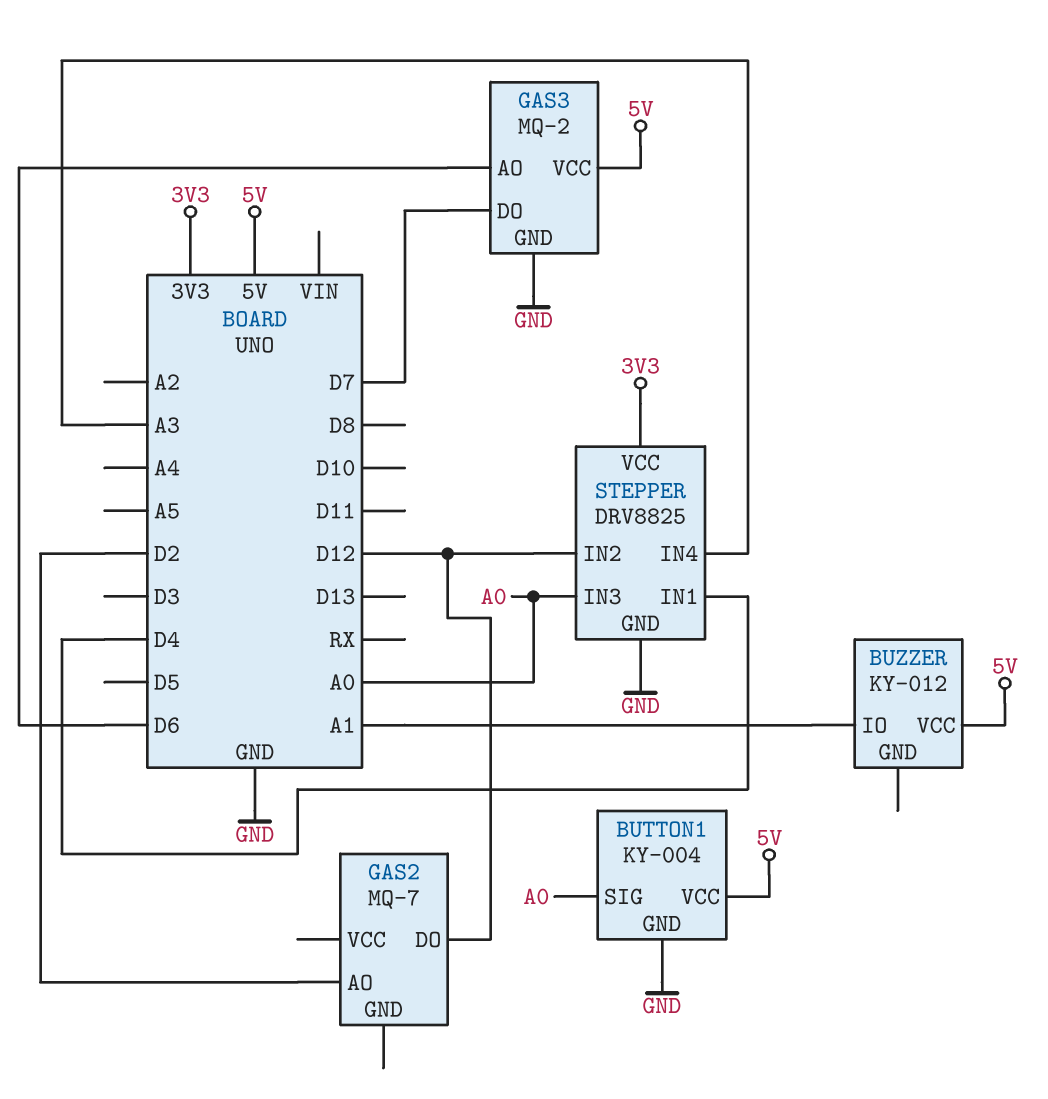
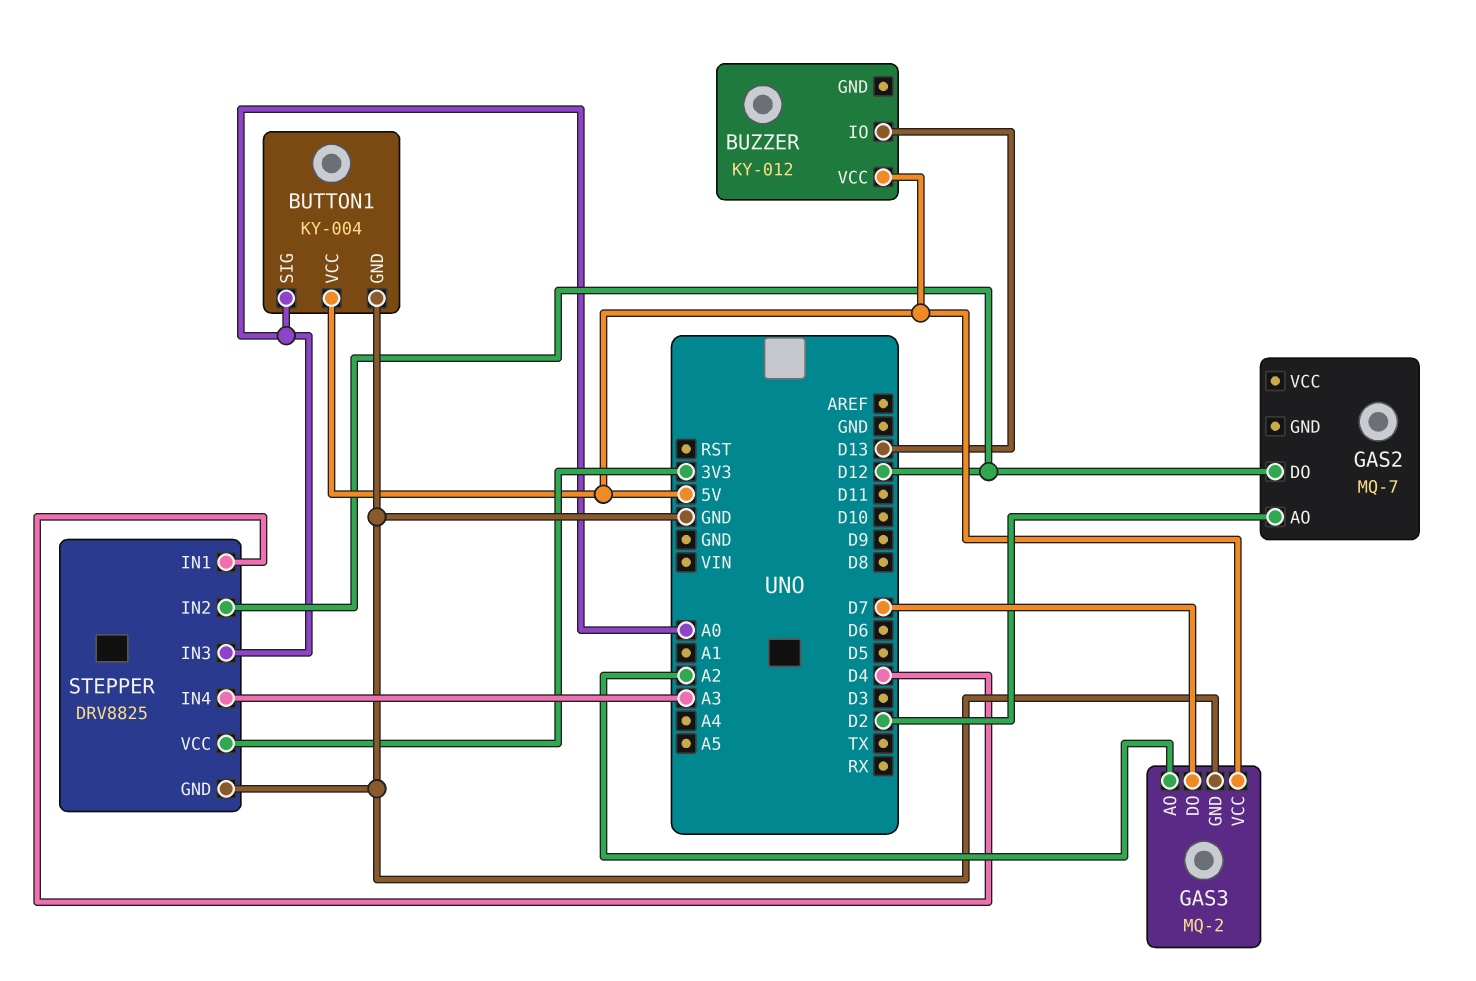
BUZZER pin IO: A1 -> D13
GAS3 pin AO: D6 -> A2

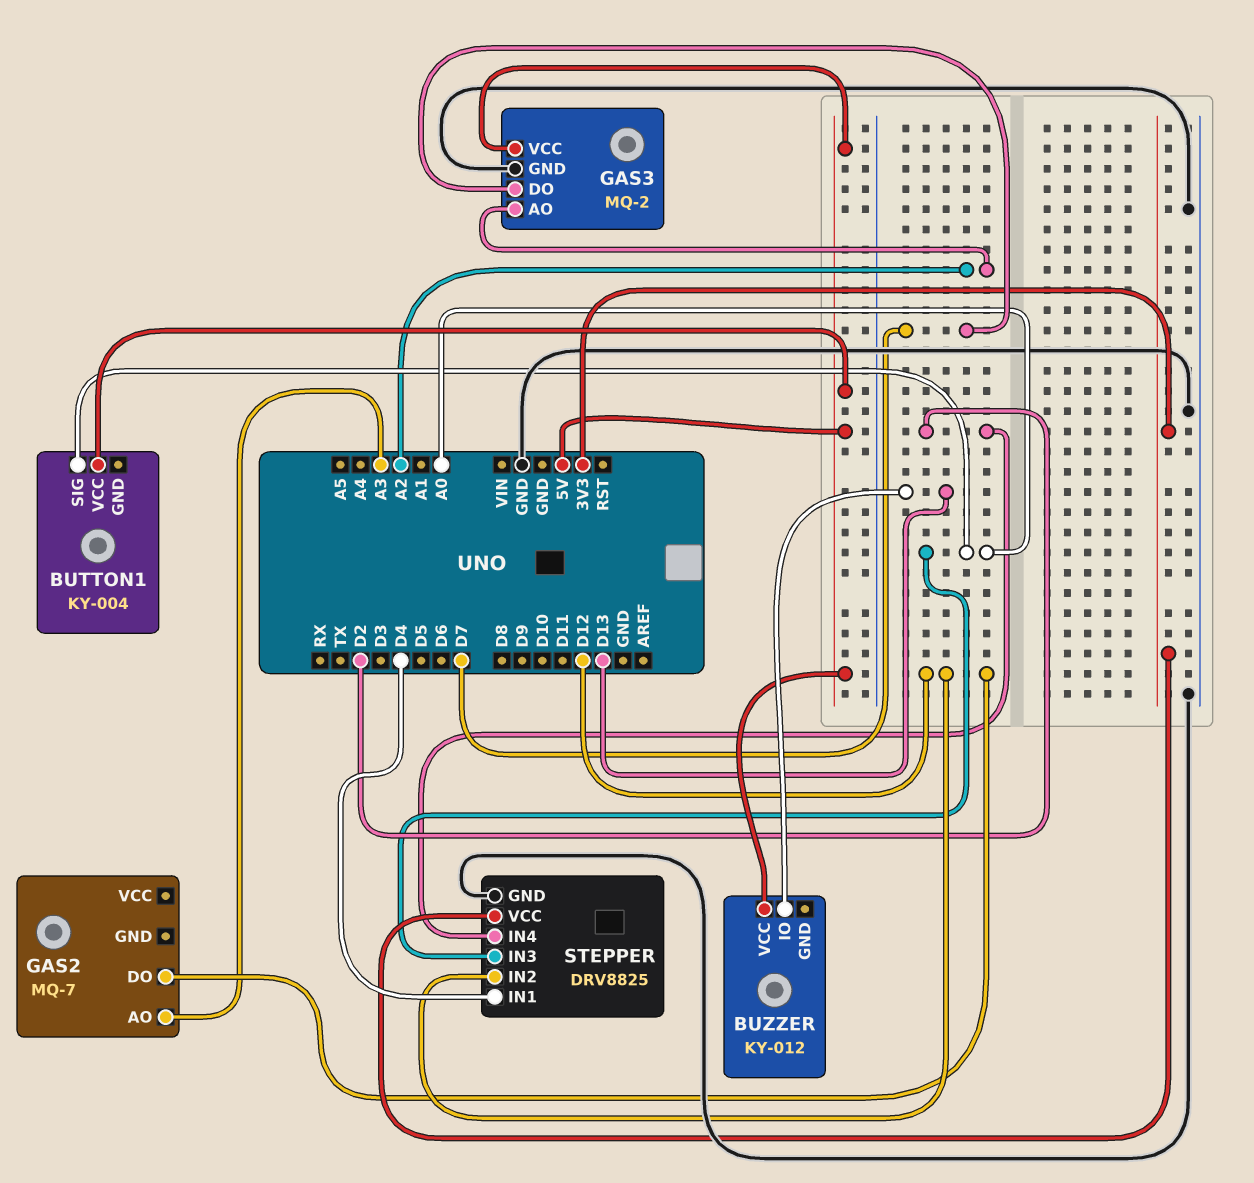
BUTTON1 pin GND: GND -> none
GAS2 pin AO: D2 -> A3
STEPPER pin IN4: A3 -> D2

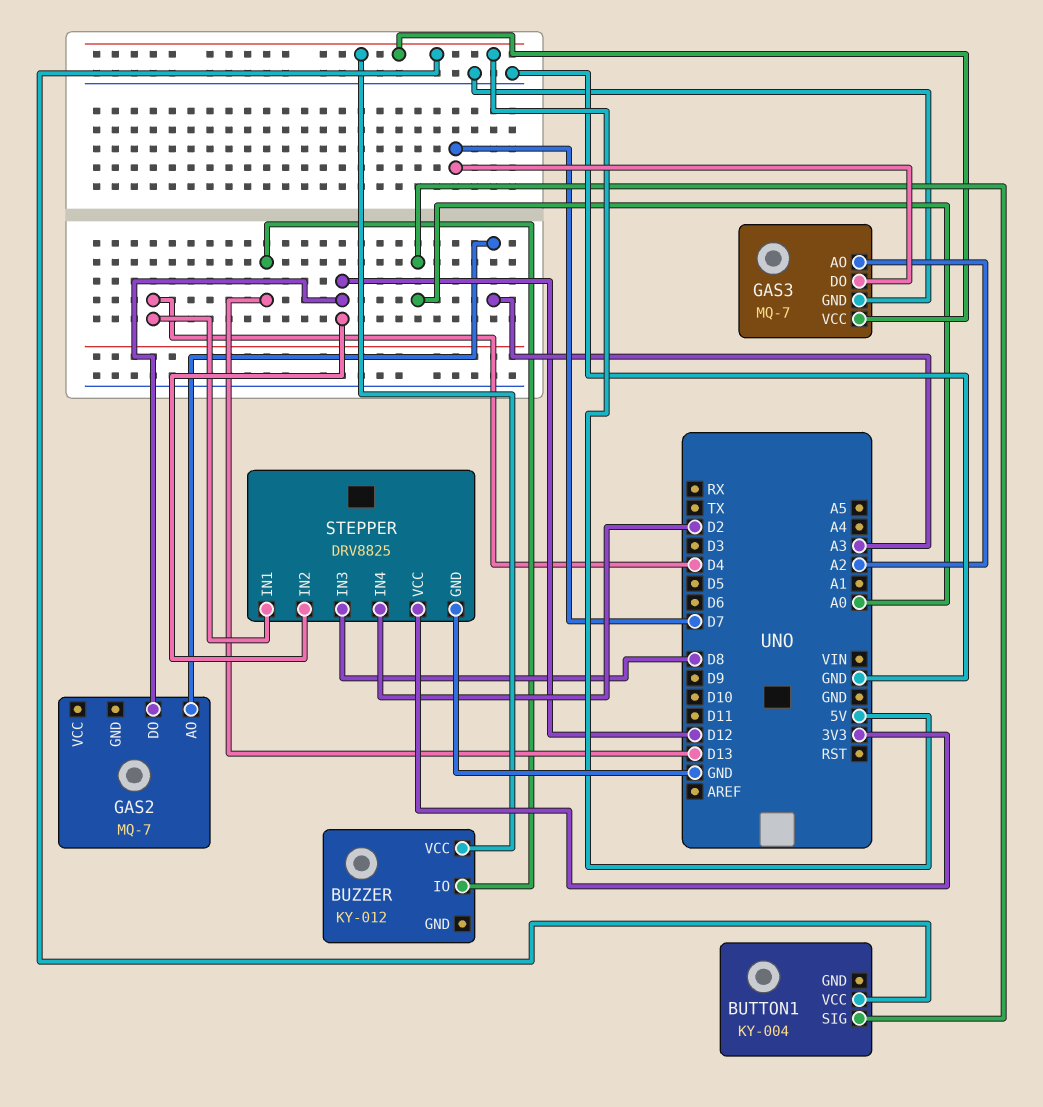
GAS3: MQ-2 -> MQ-7
STEPPER pin IN3: A0 -> D8

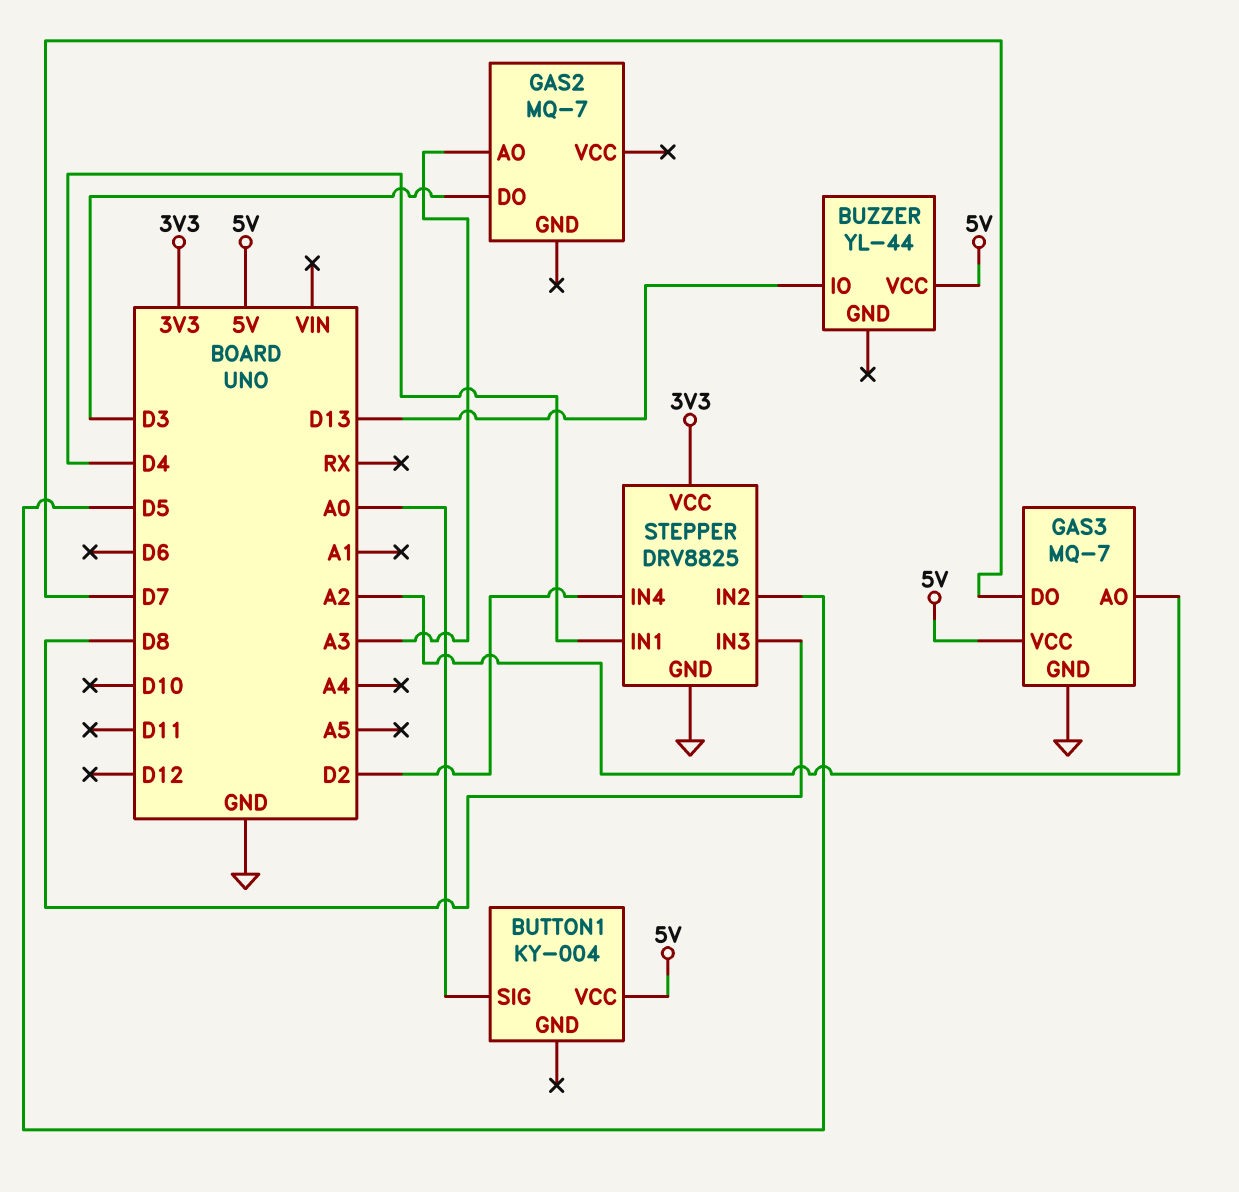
BUZZER: KY-012 -> YL-44
GAS2 pin DO: D12 -> D3
STEPPER pin IN2: D12 -> D5

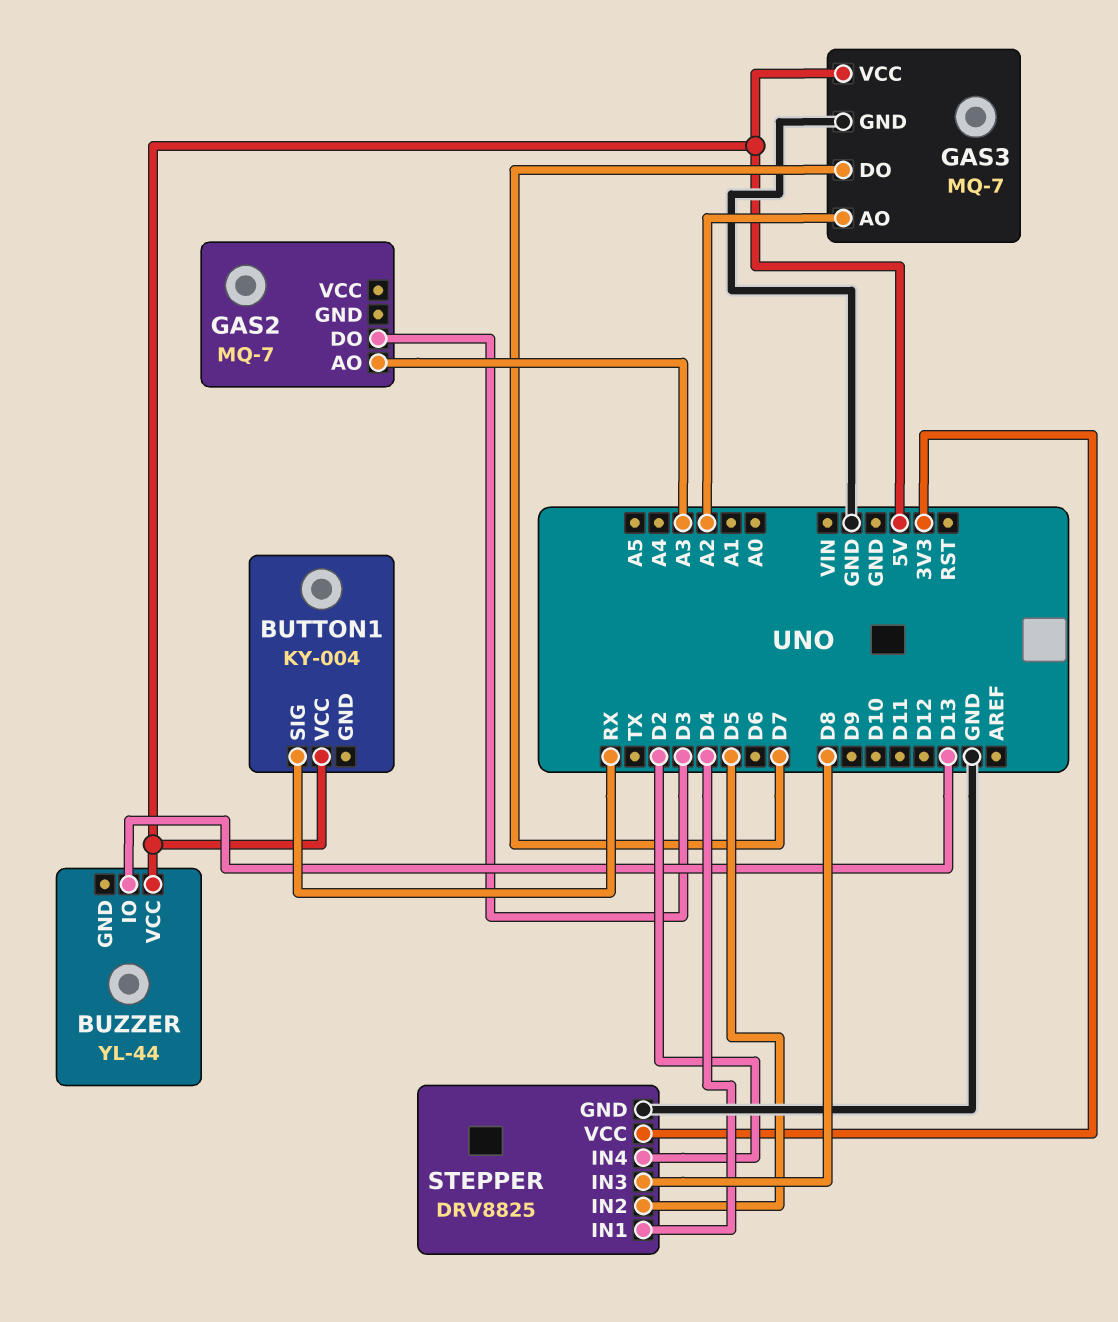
BUTTON1 pin SIG: A0 -> RX

